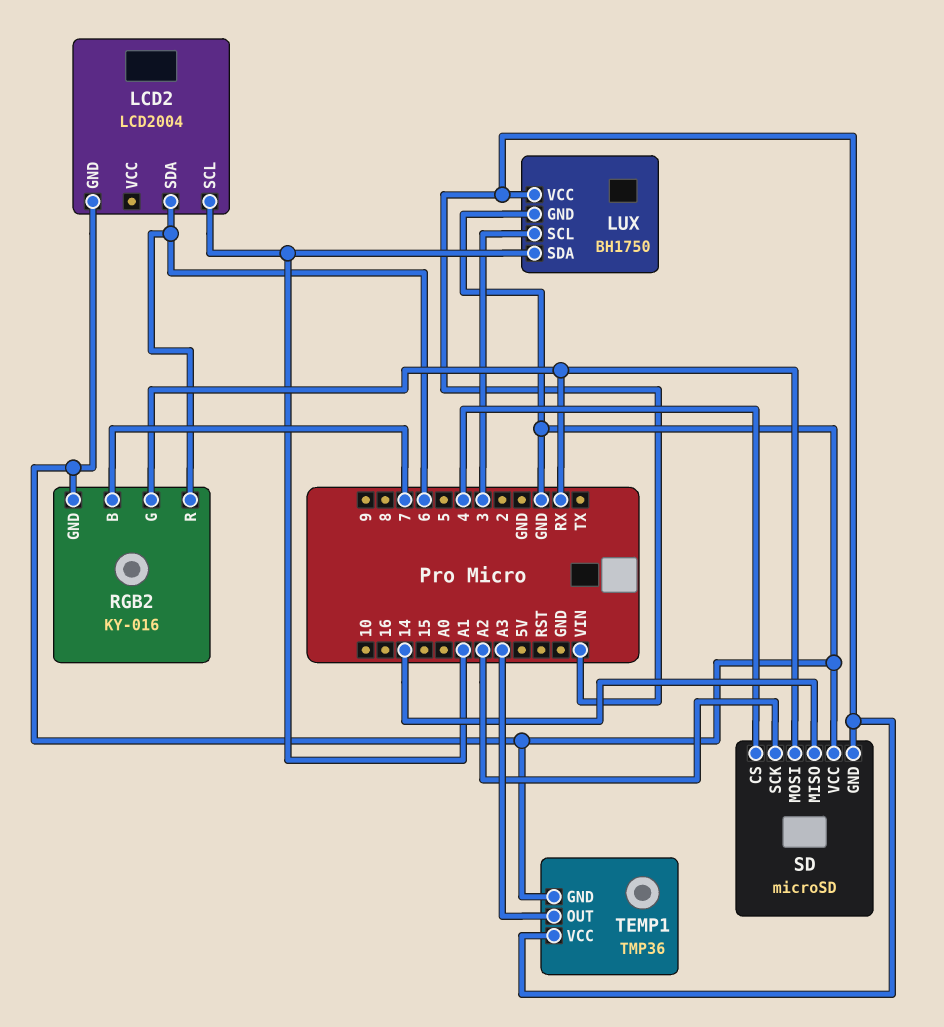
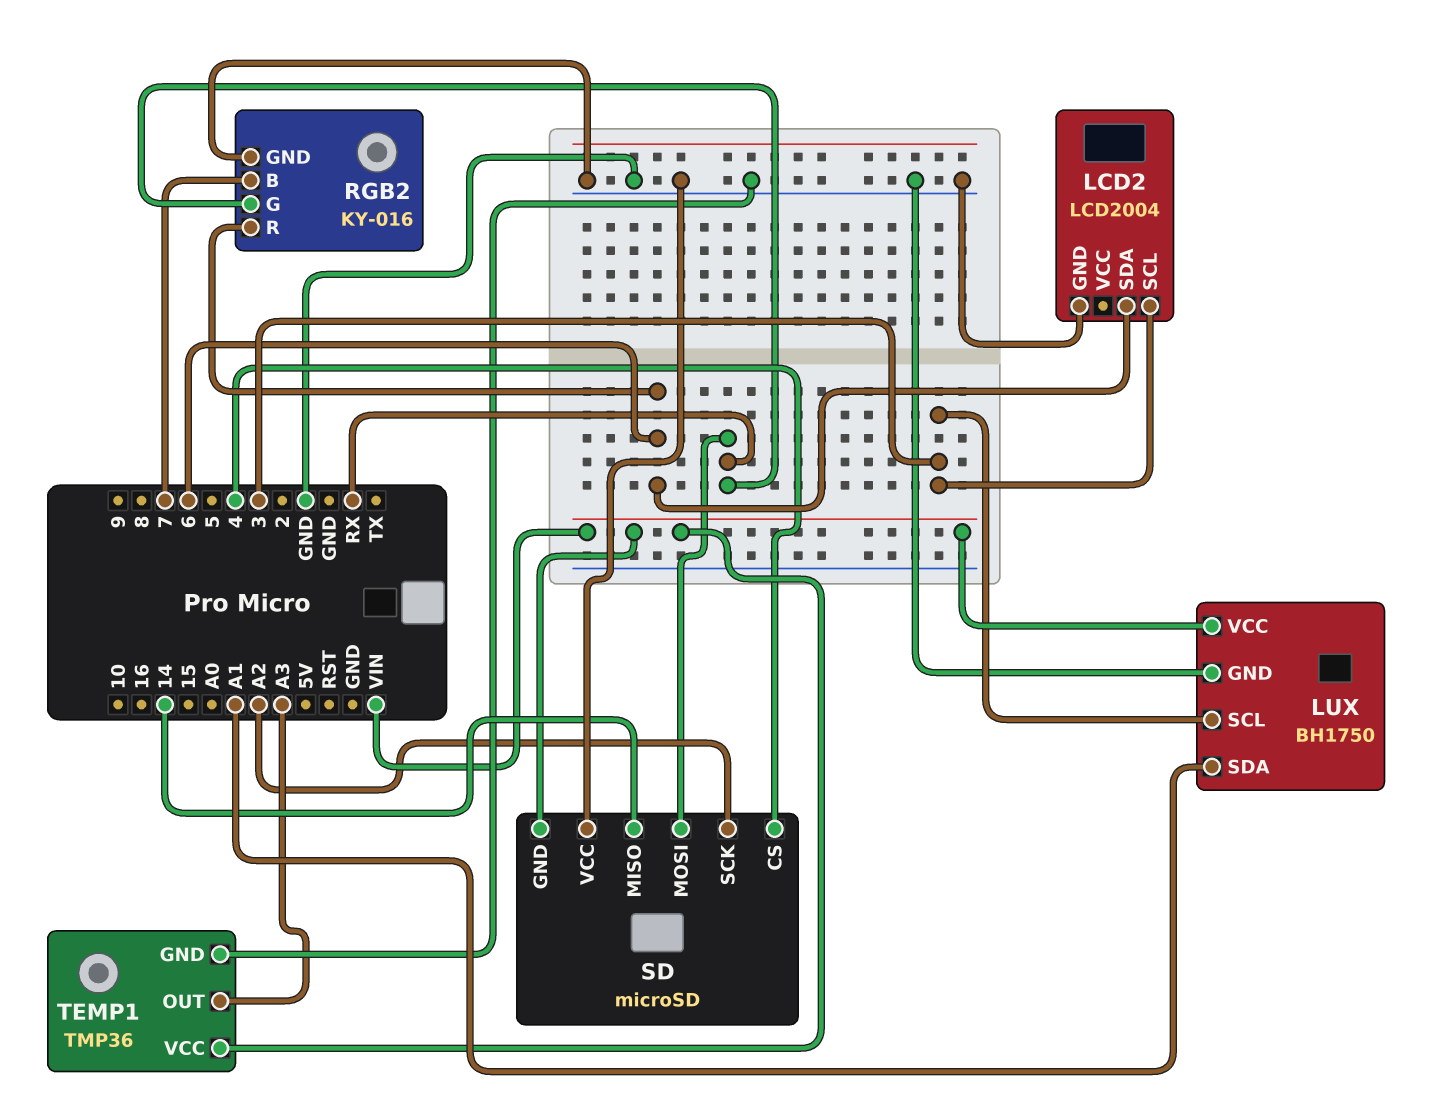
LCD2 pin SCL: A1 -> 3

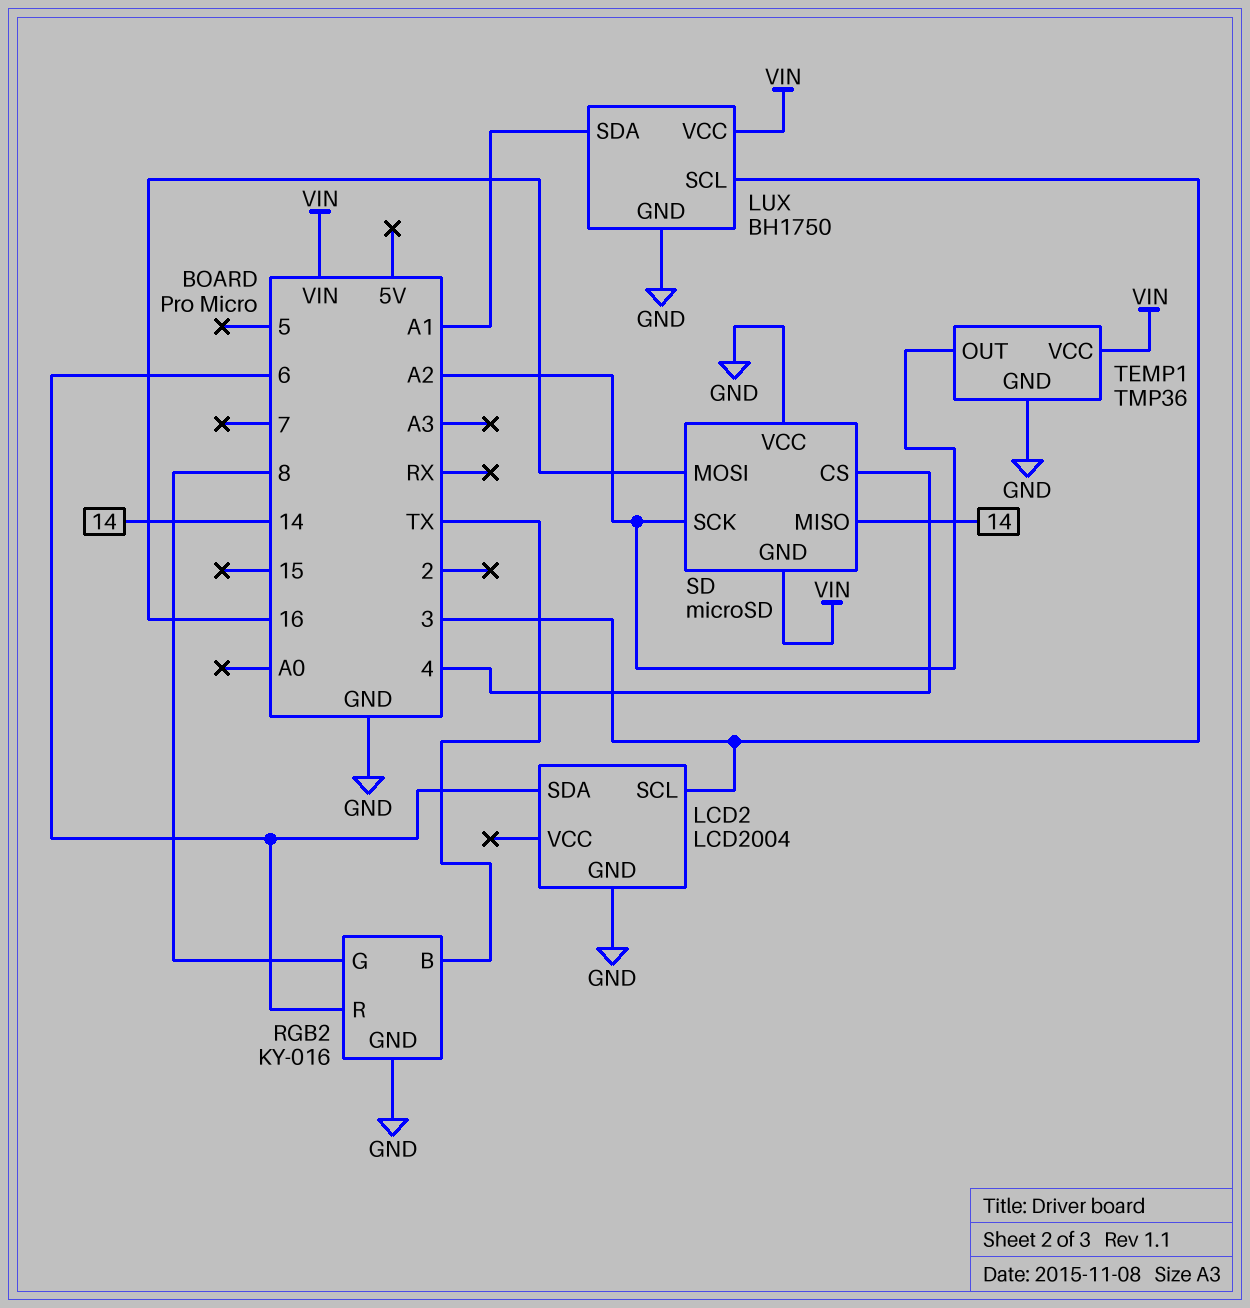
RGB2 pin B: 7 -> TX
RGB2 pin G: RX -> 8
SD pin MOSI: RX -> 16
TEMP1 pin OUT: A3 -> A2

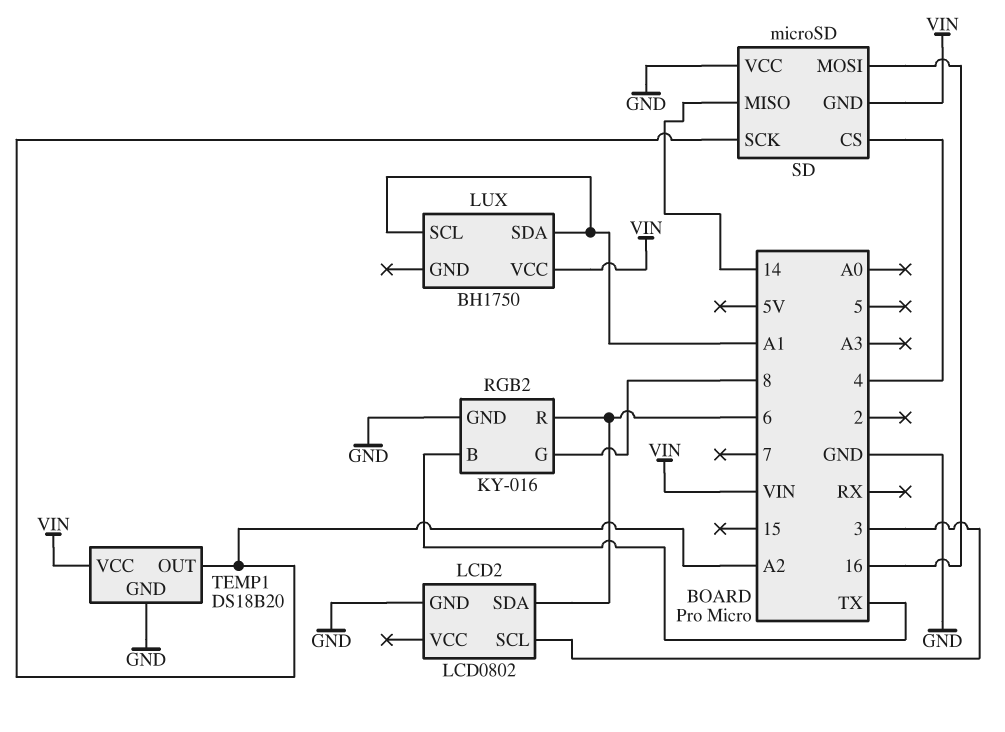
LCD2: LCD2004 -> LCD0802
LUX pin GND: GND -> none
LUX pin SCL: 3 -> A1
TEMP1: TMP36 -> DS18B20

